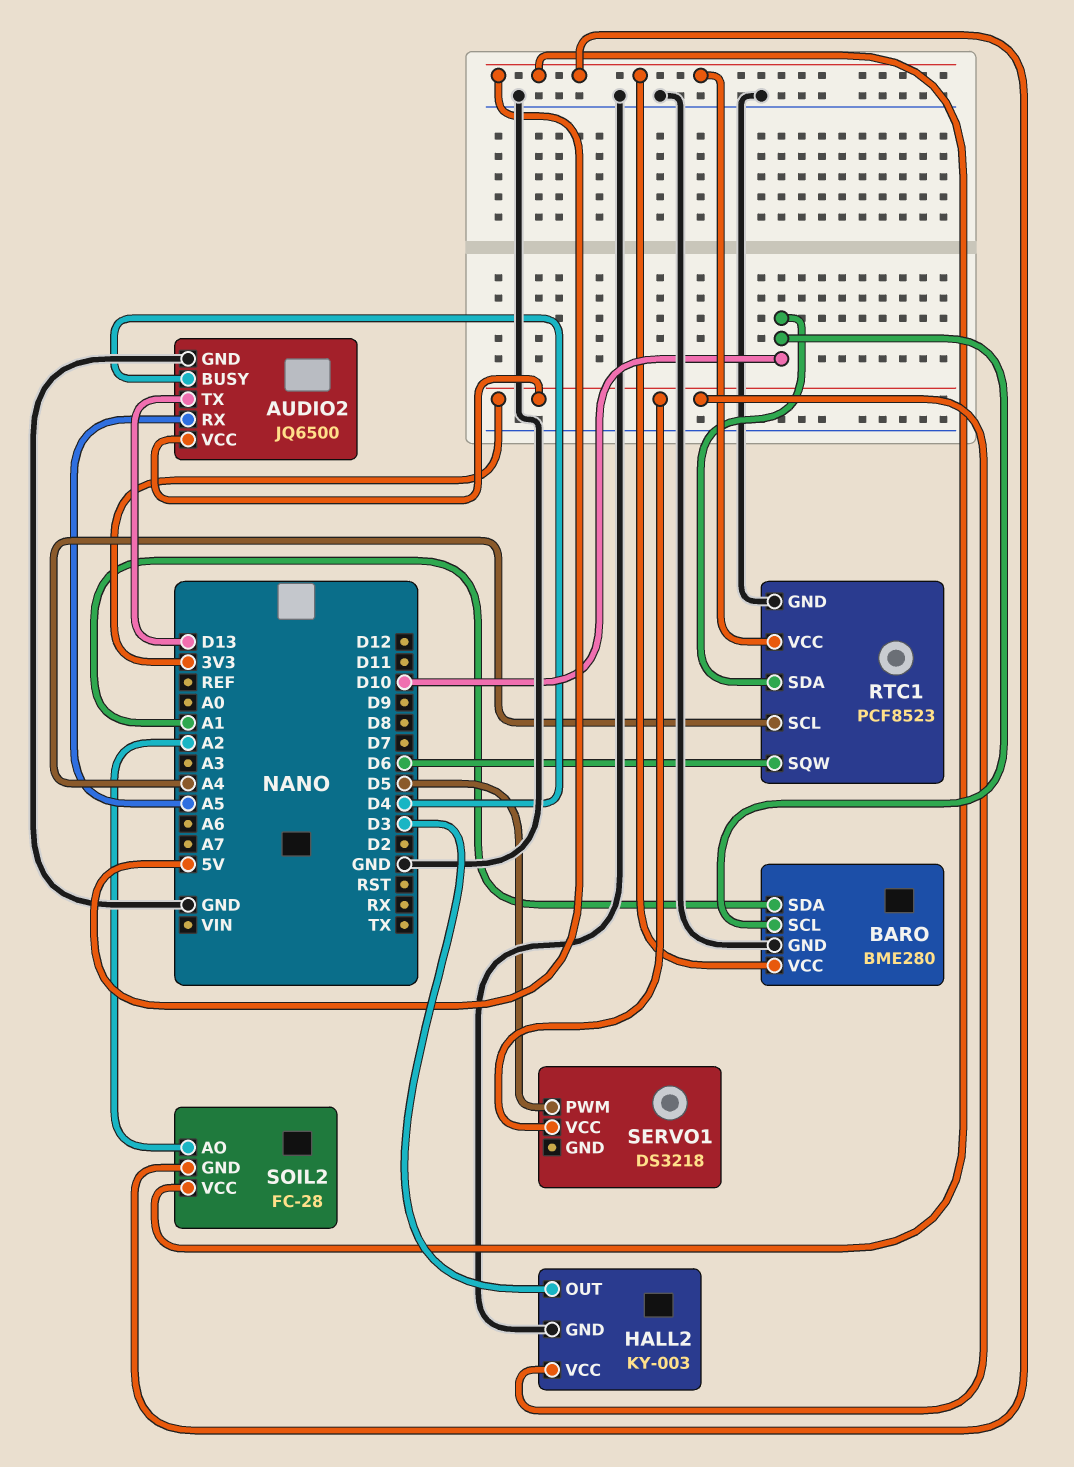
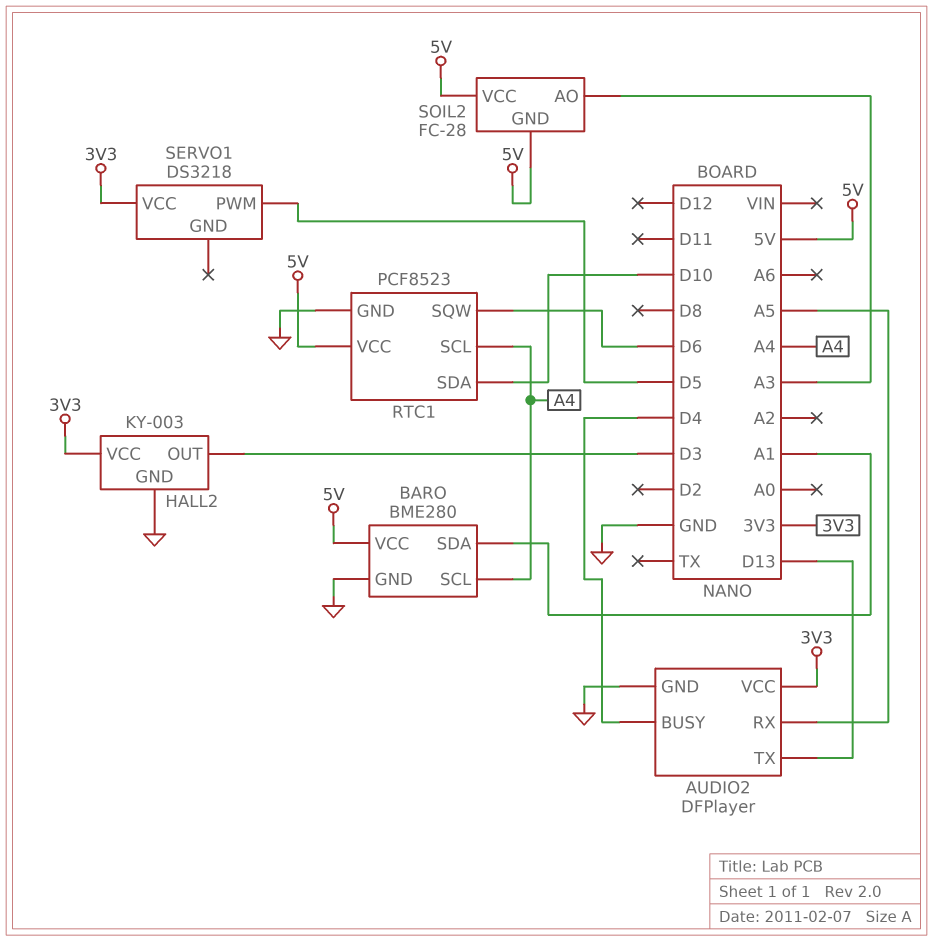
AUDIO2: JQ6500 -> DFPlayer
BARO pin SCL: D10 -> A4
SOIL2 pin AO: A2 -> A3

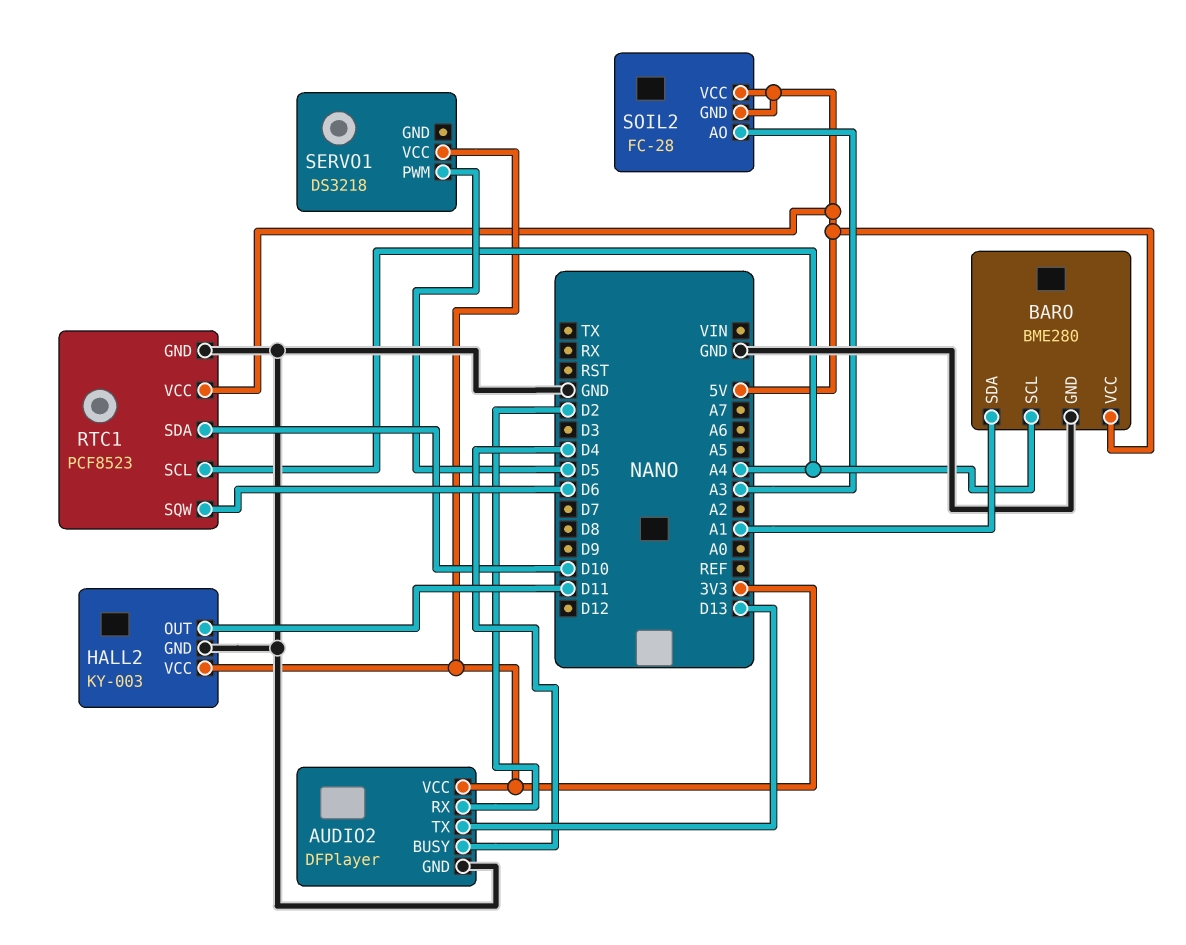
AUDIO2 pin RX: A5 -> D2
HALL2 pin OUT: D3 -> D11

